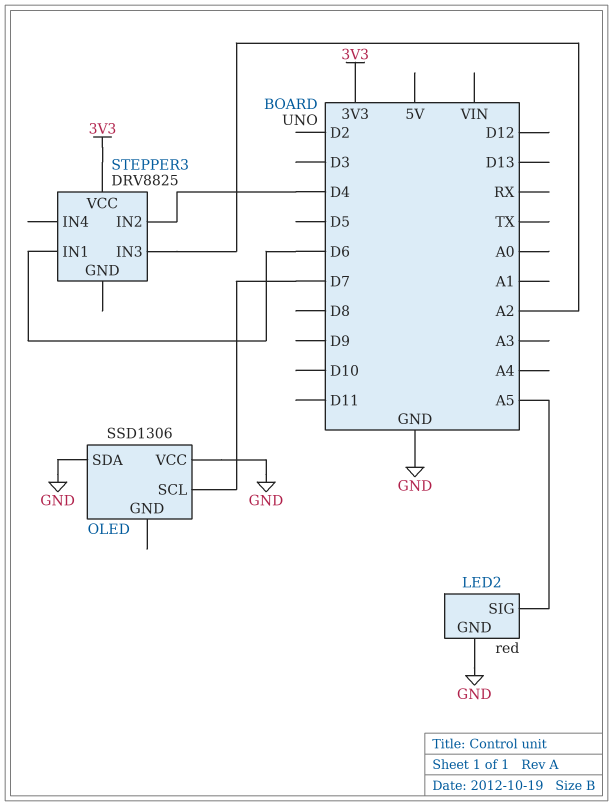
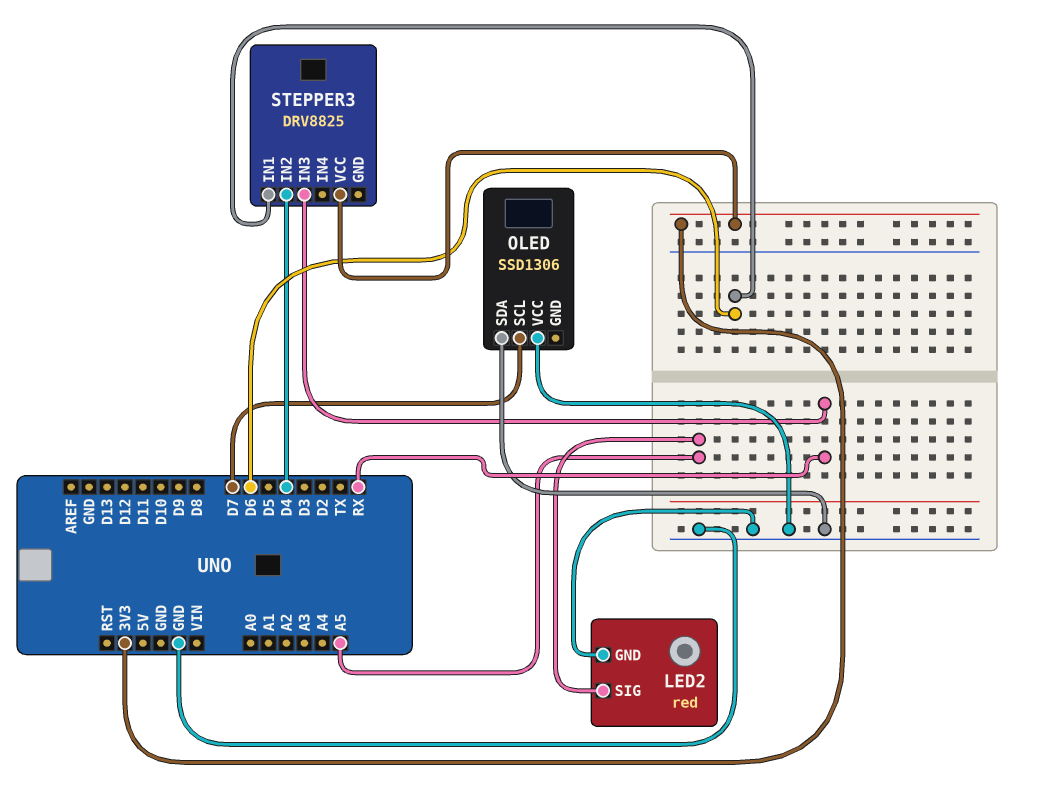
STEPPER3 pin IN3: A2 -> RX

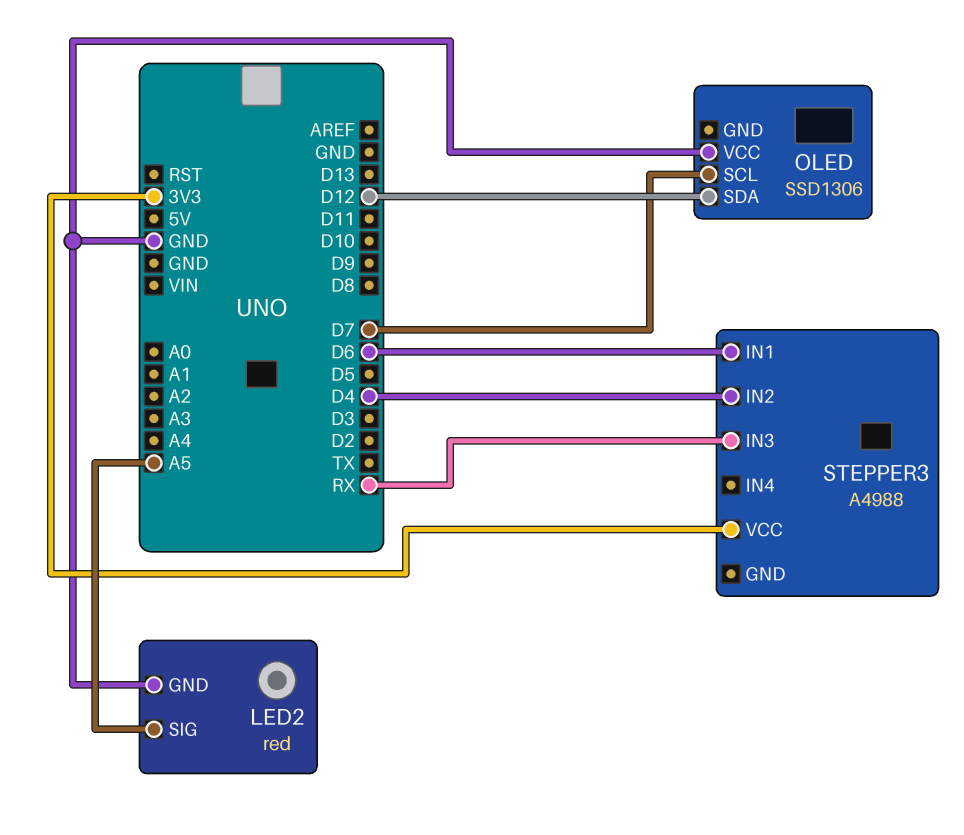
OLED pin SDA: GND -> D12
STEPPER3: DRV8825 -> A4988

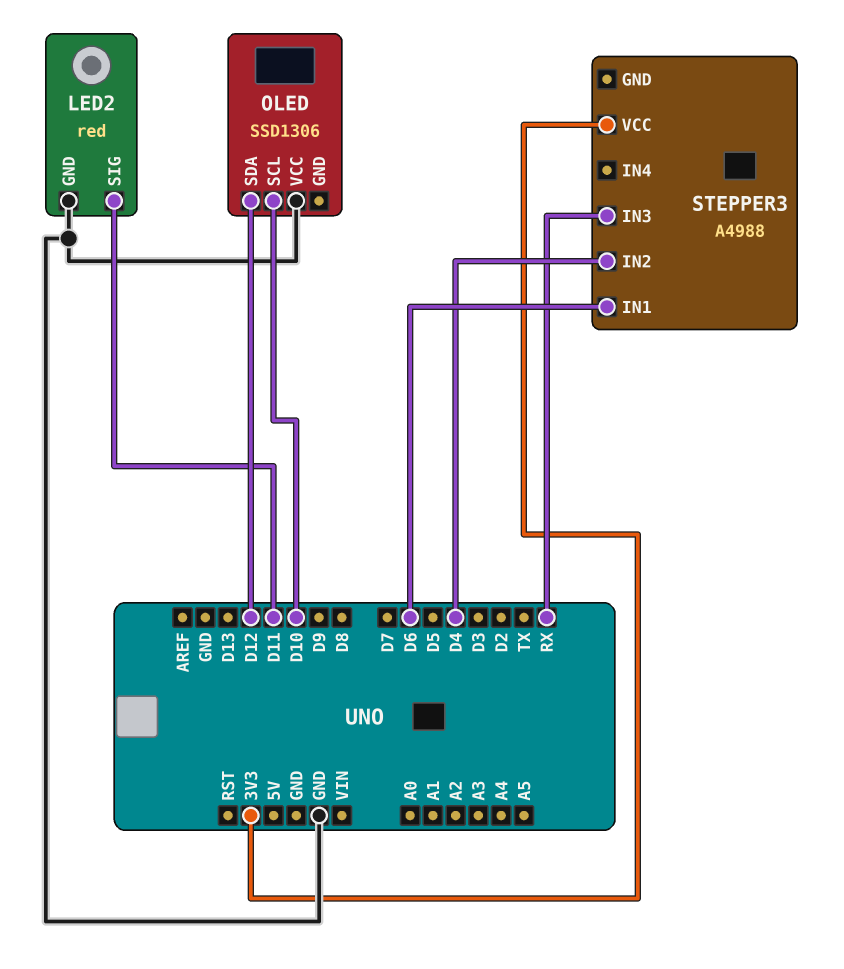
LED2 pin SIG: A5 -> D11
OLED pin SCL: D7 -> D10

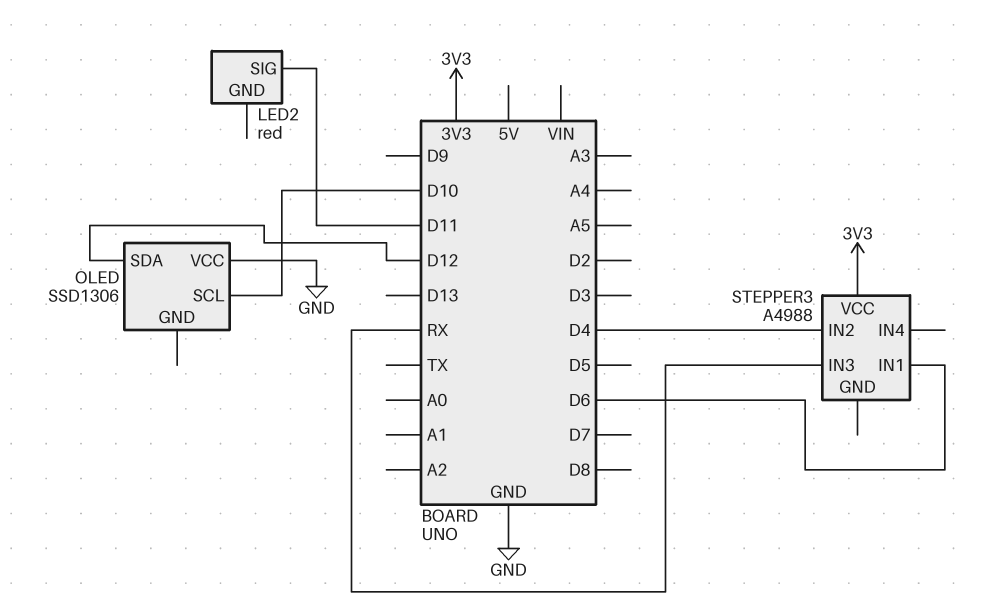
LED2 pin GND: GND -> none

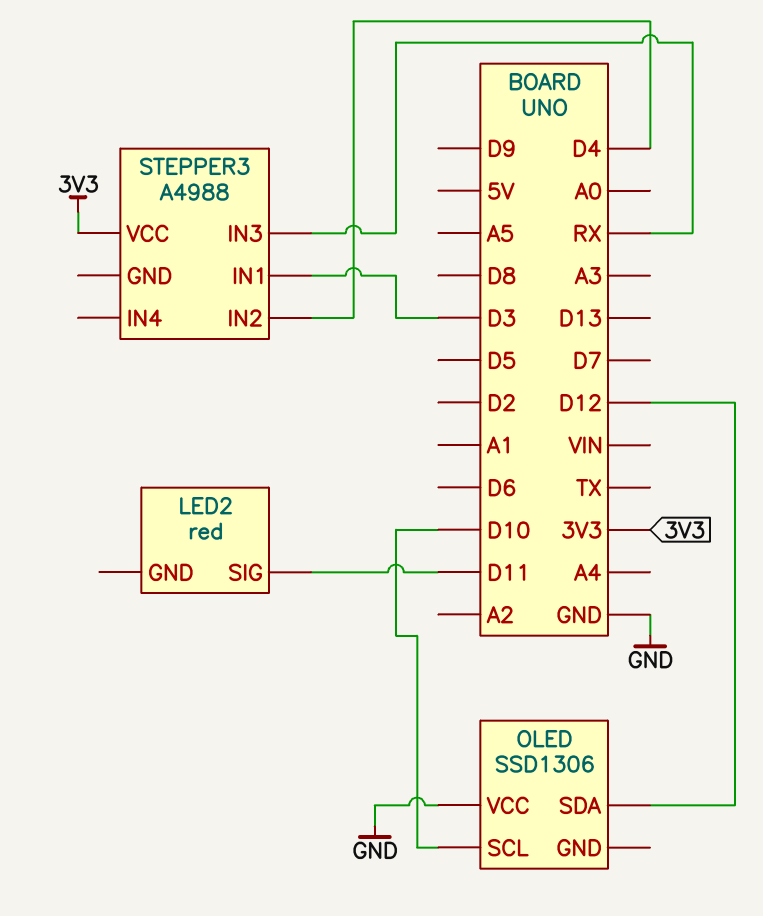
STEPPER3 pin IN1: D6 -> D3

